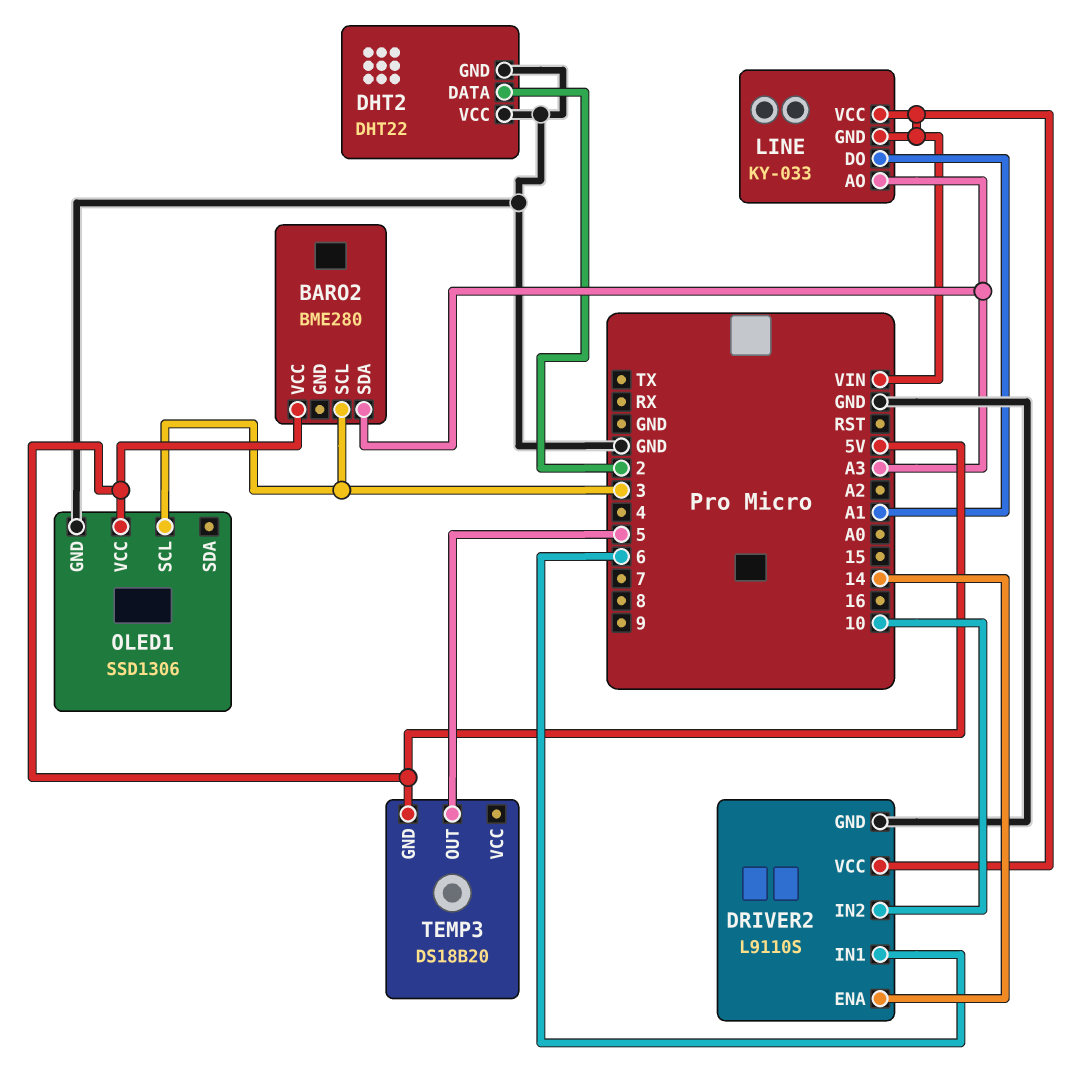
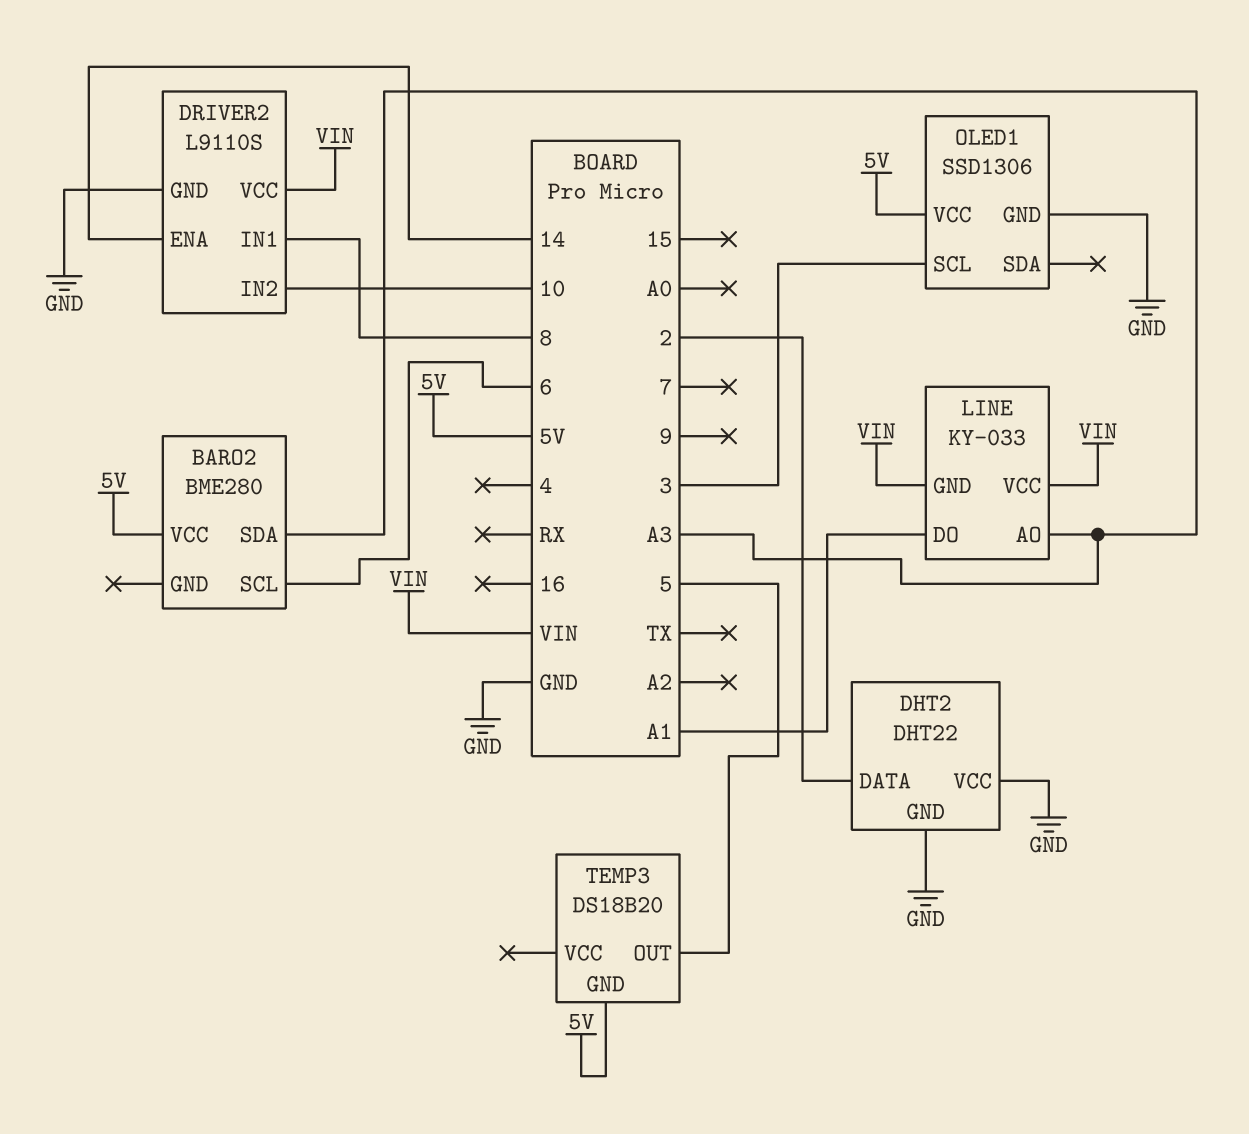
BARO2 pin SCL: 3 -> 6
DRIVER2 pin IN1: 6 -> 8

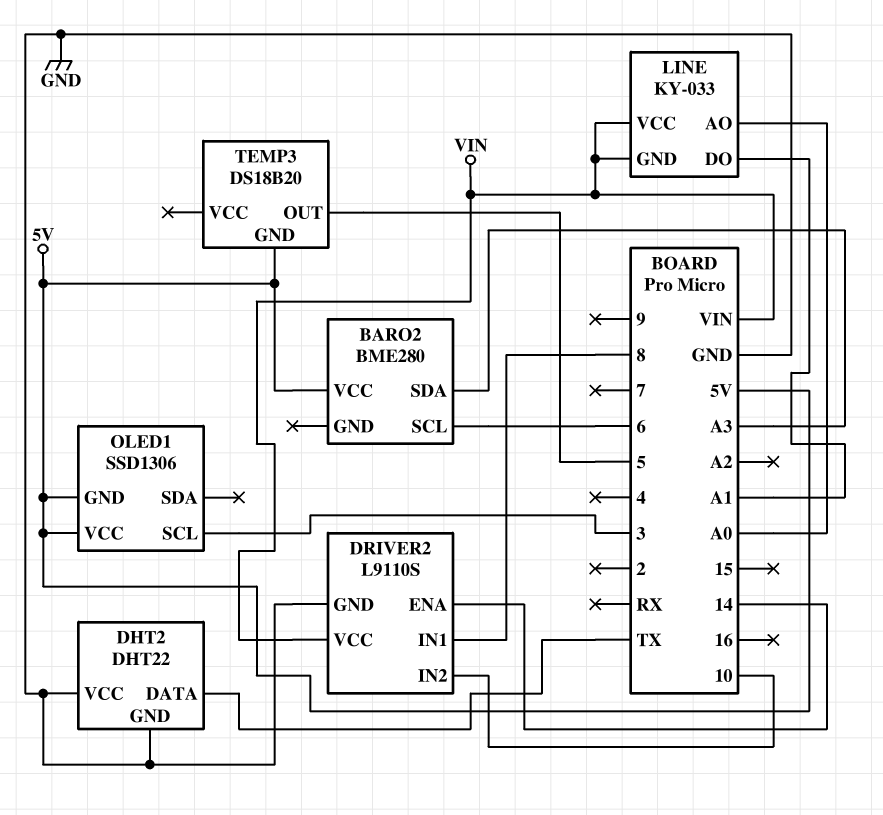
DHT2 pin DATA: 2 -> TX
LINE pin AO: A3 -> A0
OLED1 pin GND: GND -> 5V

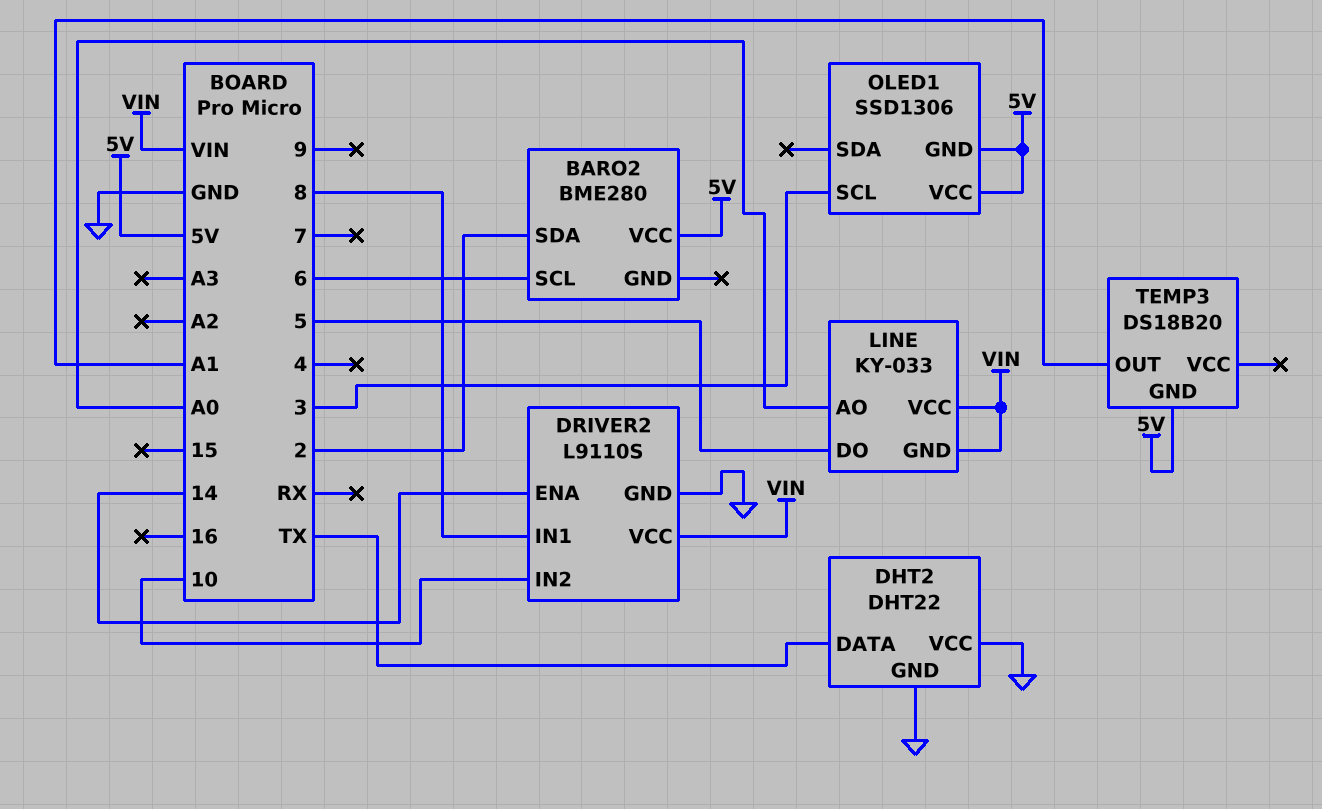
BARO2 pin SDA: A3 -> 2
LINE pin DO: A1 -> 5
TEMP3 pin OUT: 5 -> A1

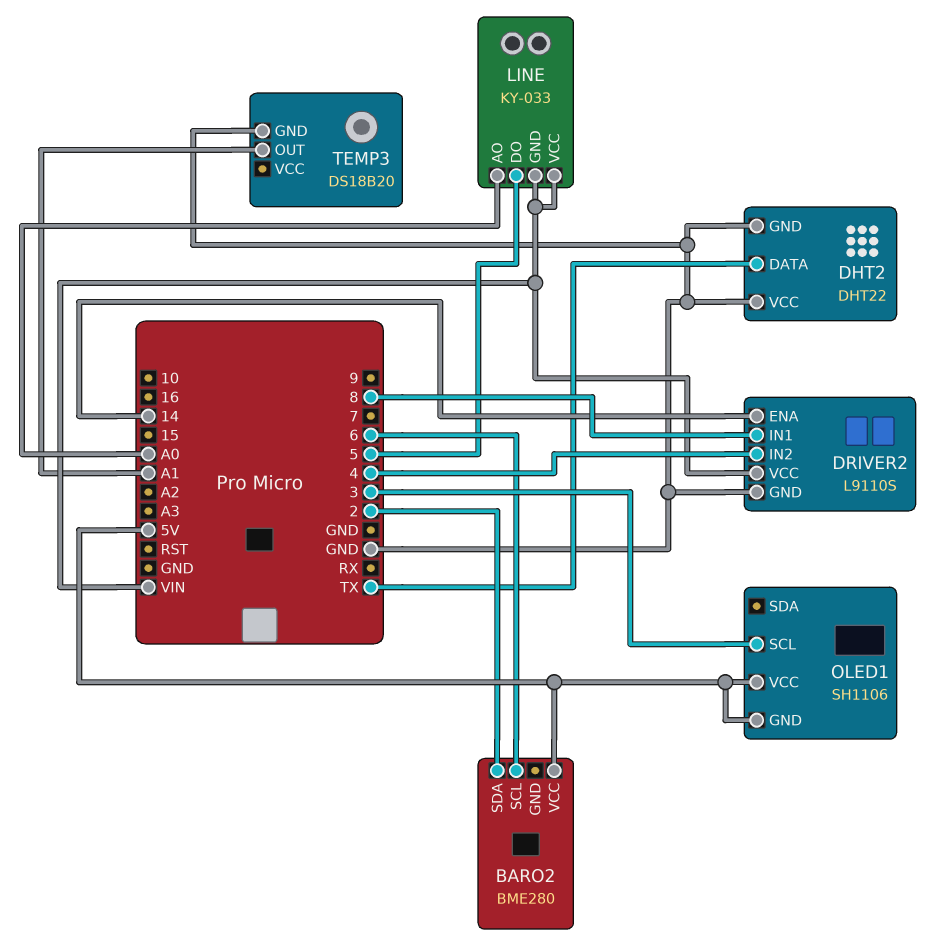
DRIVER2 pin IN2: 10 -> 4
OLED1: SSD1306 -> SH1106
TEMP3 pin GND: 5V -> GND

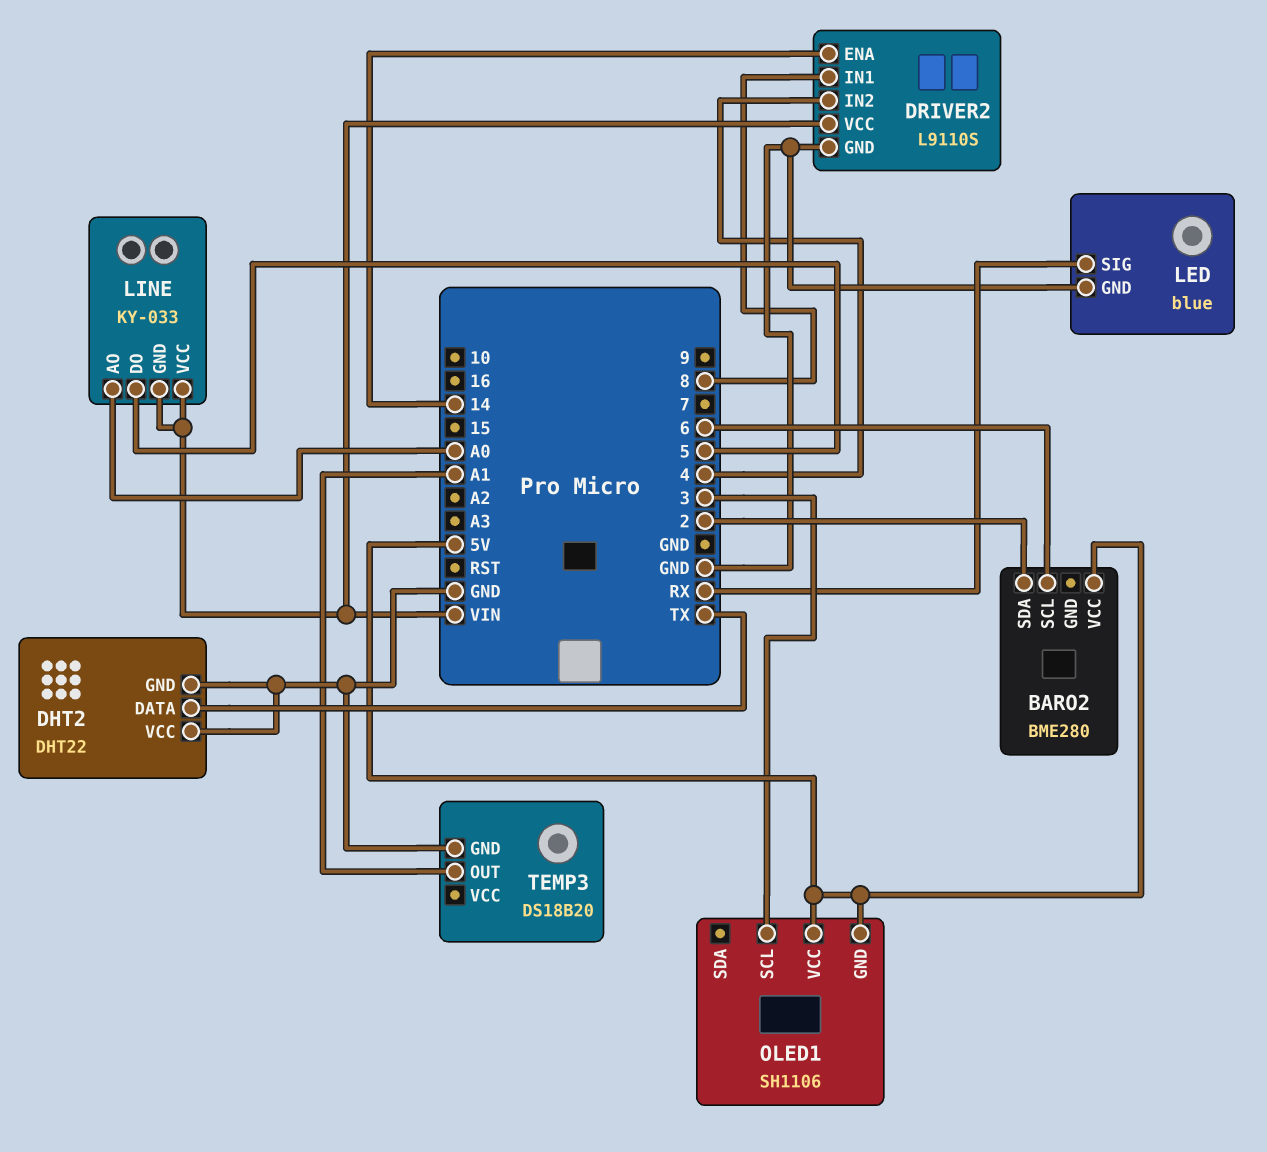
LED: none -> blue
LED pin GND: none -> GND
LED pin SIG: none -> RX

